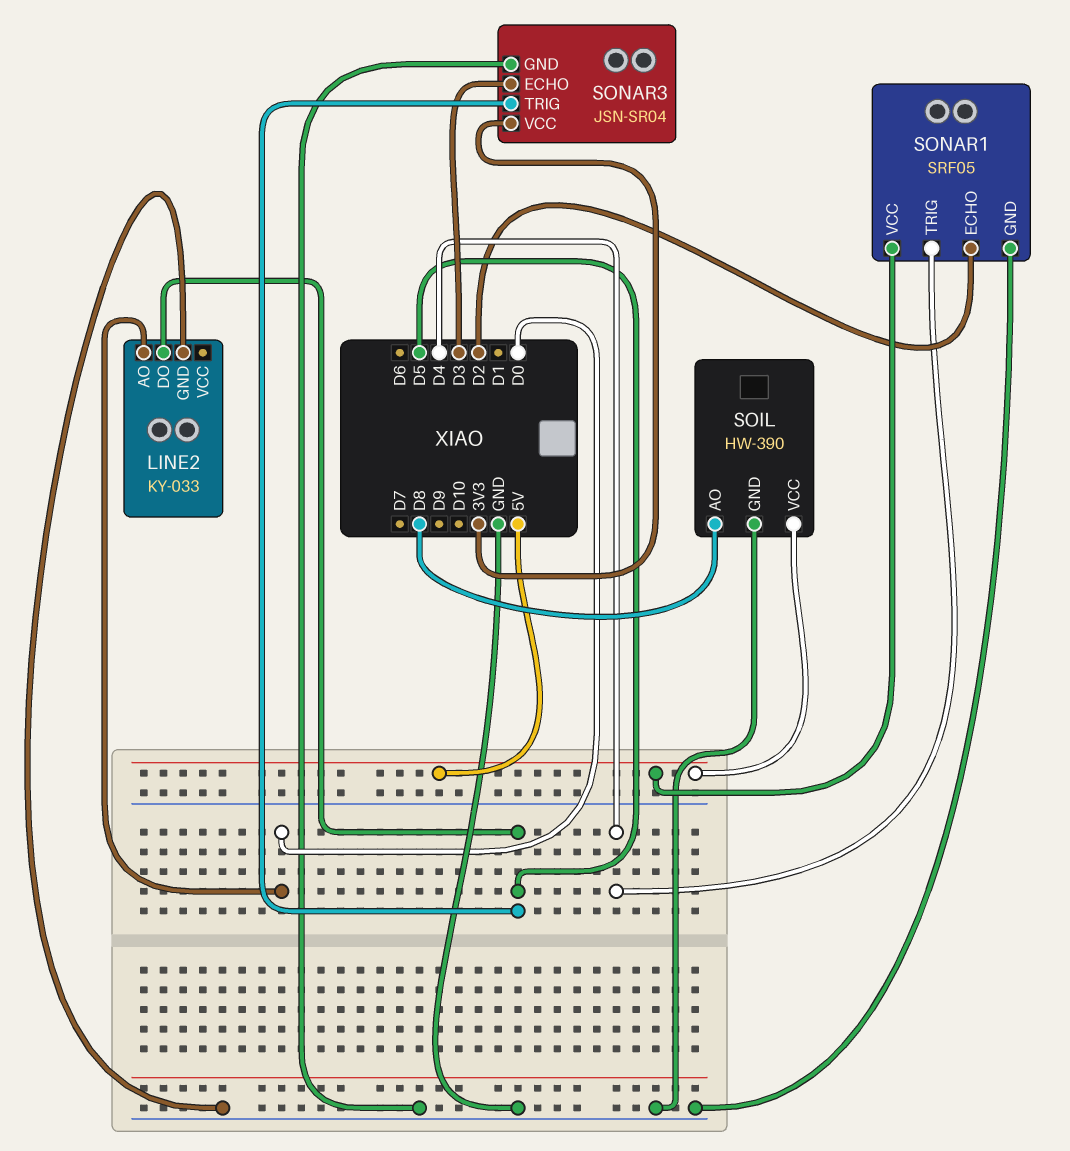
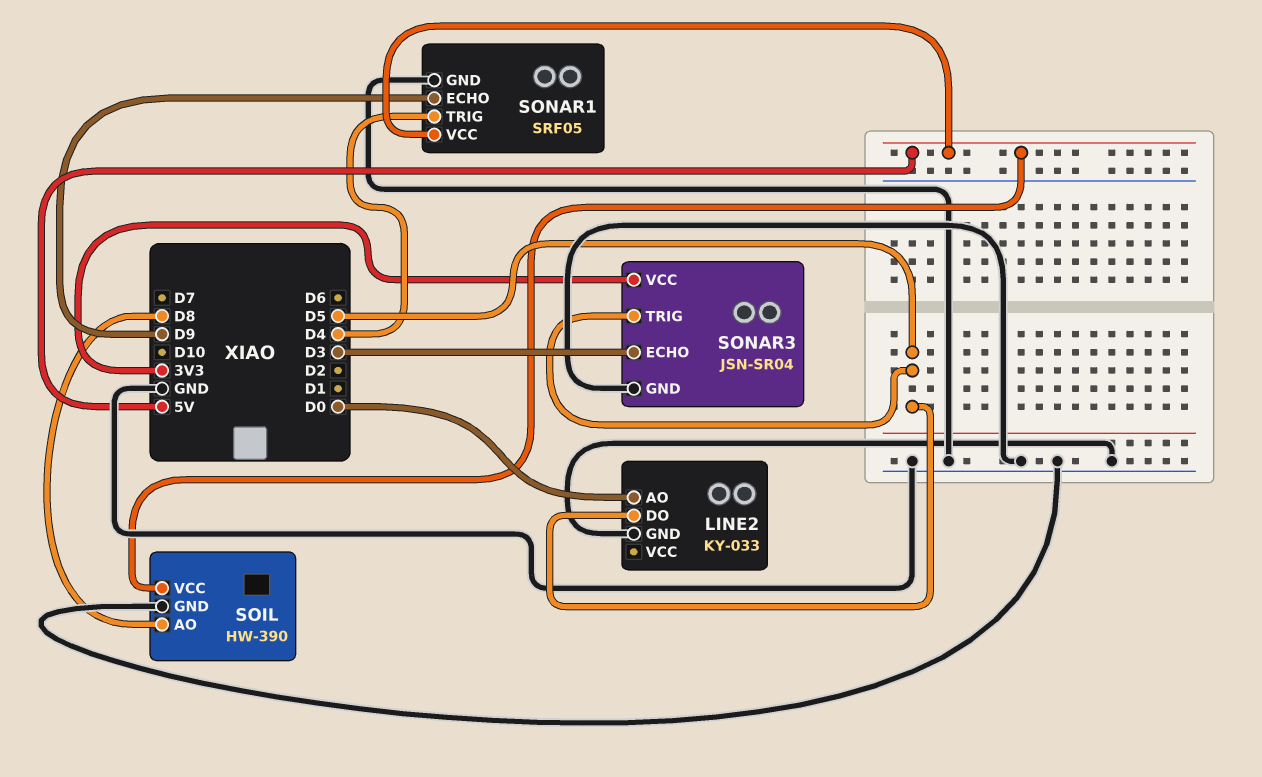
SONAR1 pin ECHO: D2 -> D9

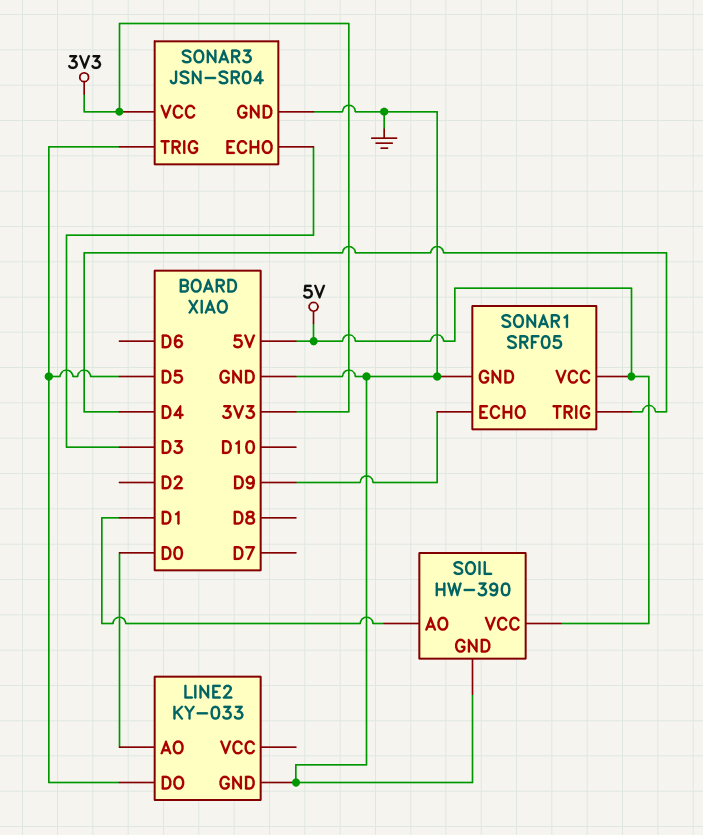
SOIL pin AO: D8 -> D1

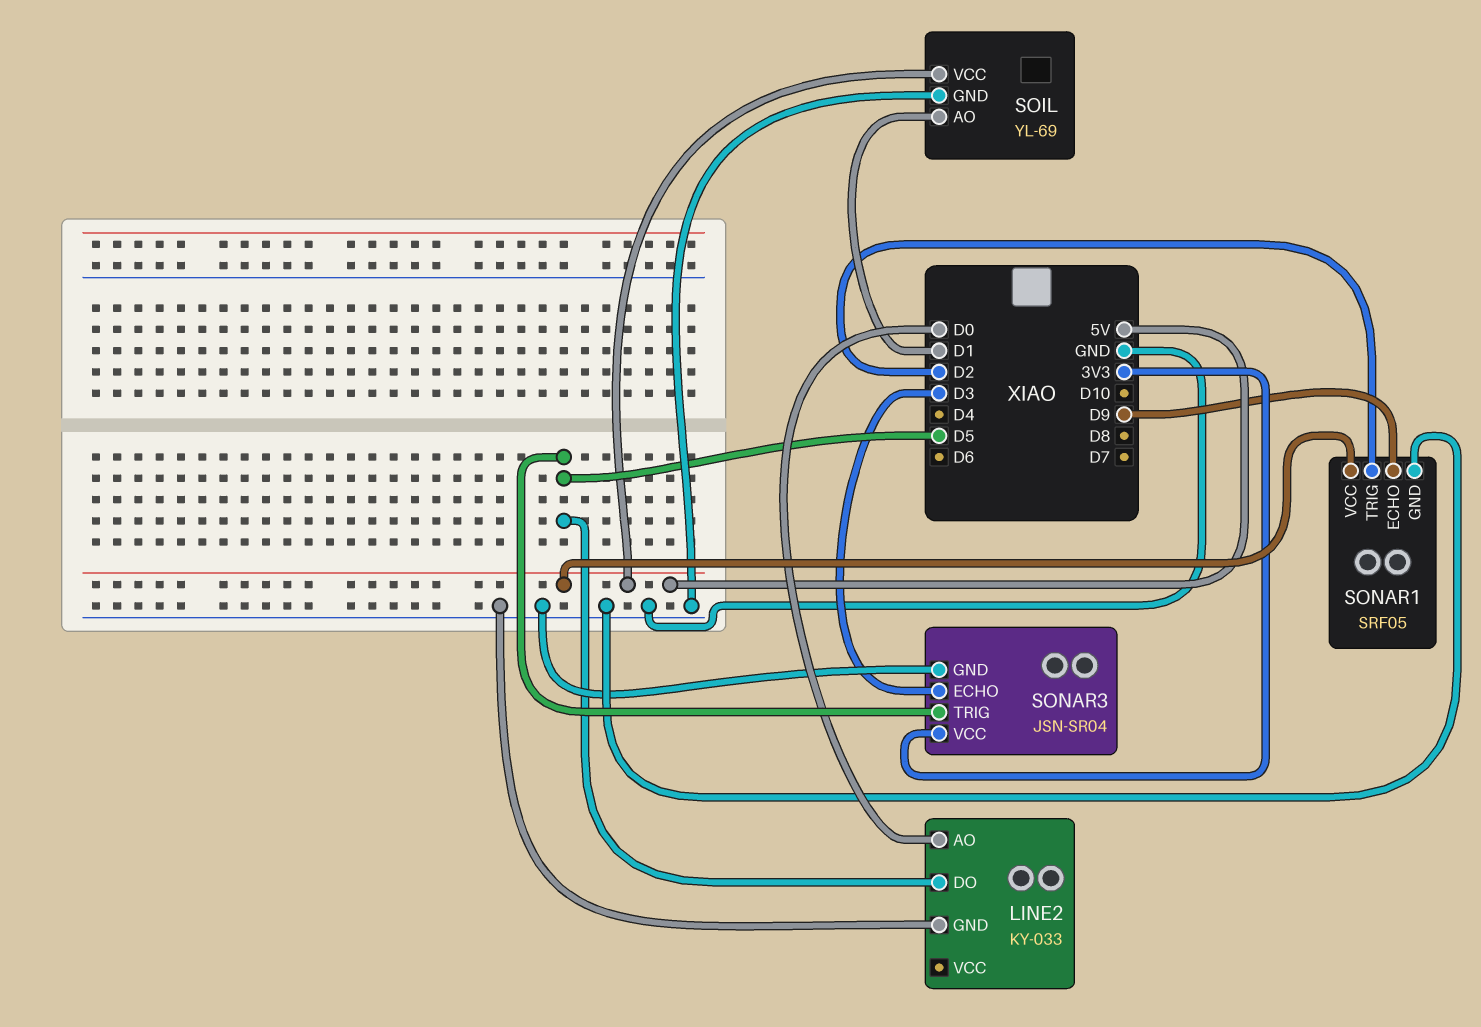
SOIL: HW-390 -> YL-69
SONAR1 pin TRIG: D4 -> D2

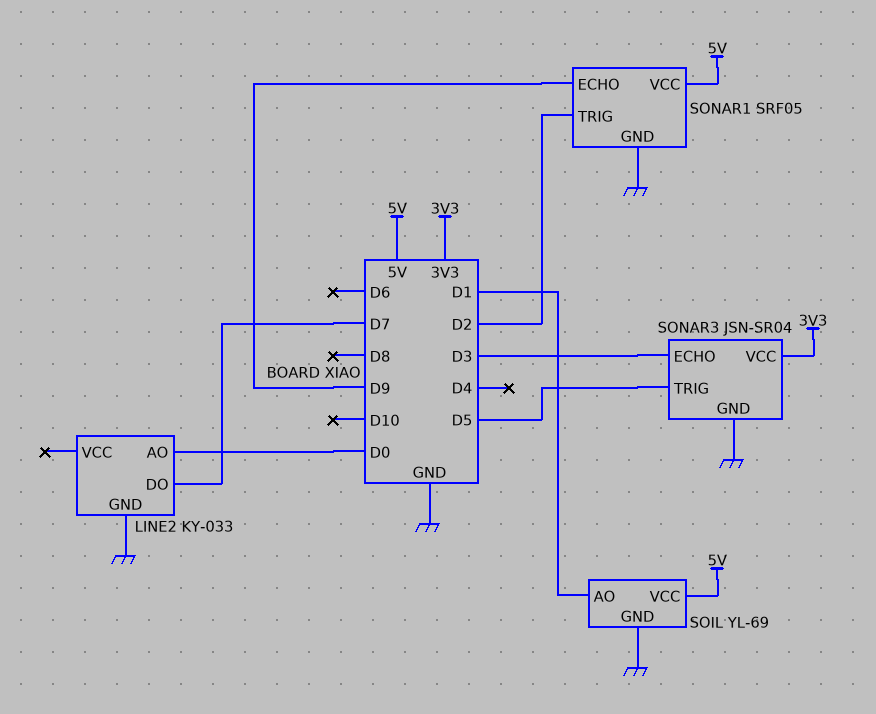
LINE2 pin DO: D5 -> D7

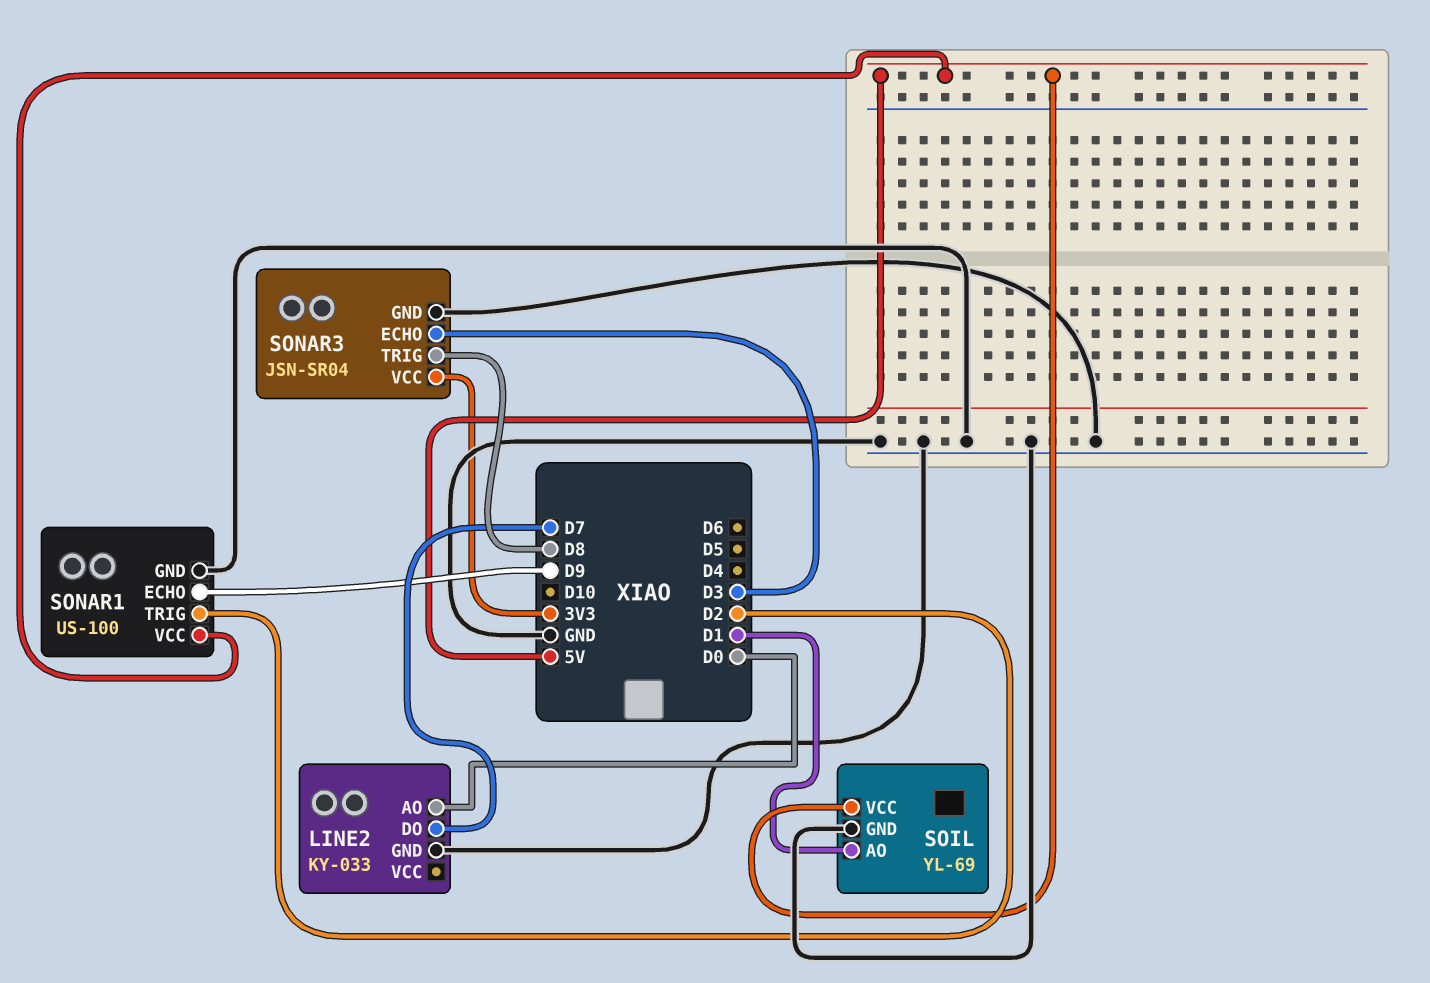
SONAR1: SRF05 -> US-100
SONAR3 pin TRIG: D5 -> D8

